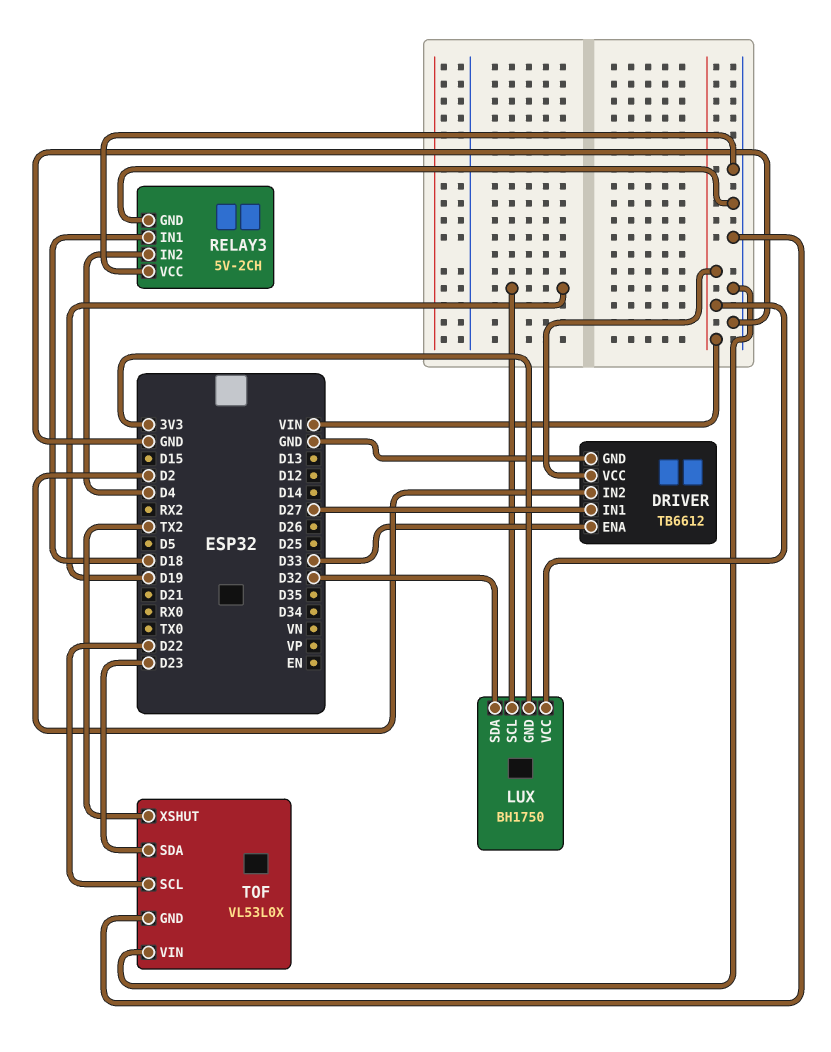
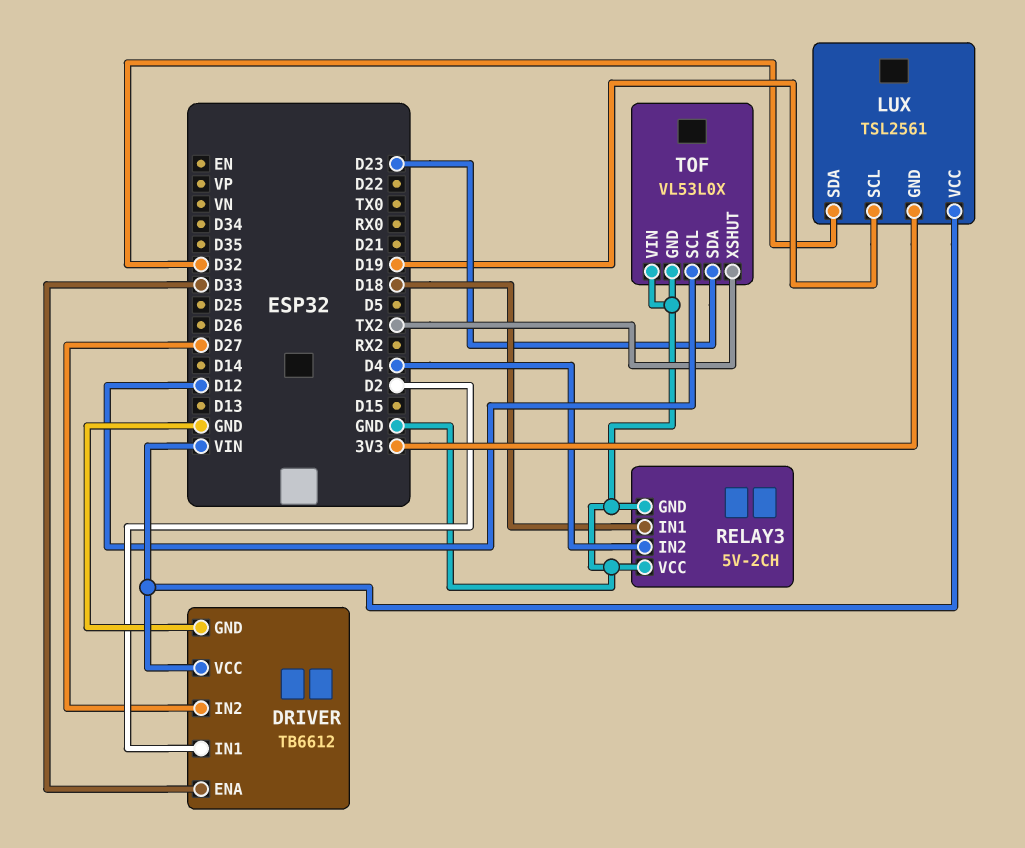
DRIVER pin IN1: D27 -> D2
DRIVER pin IN2: D2 -> D27
LUX: BH1750 -> TSL2561
TOF pin SCL: D22 -> D12

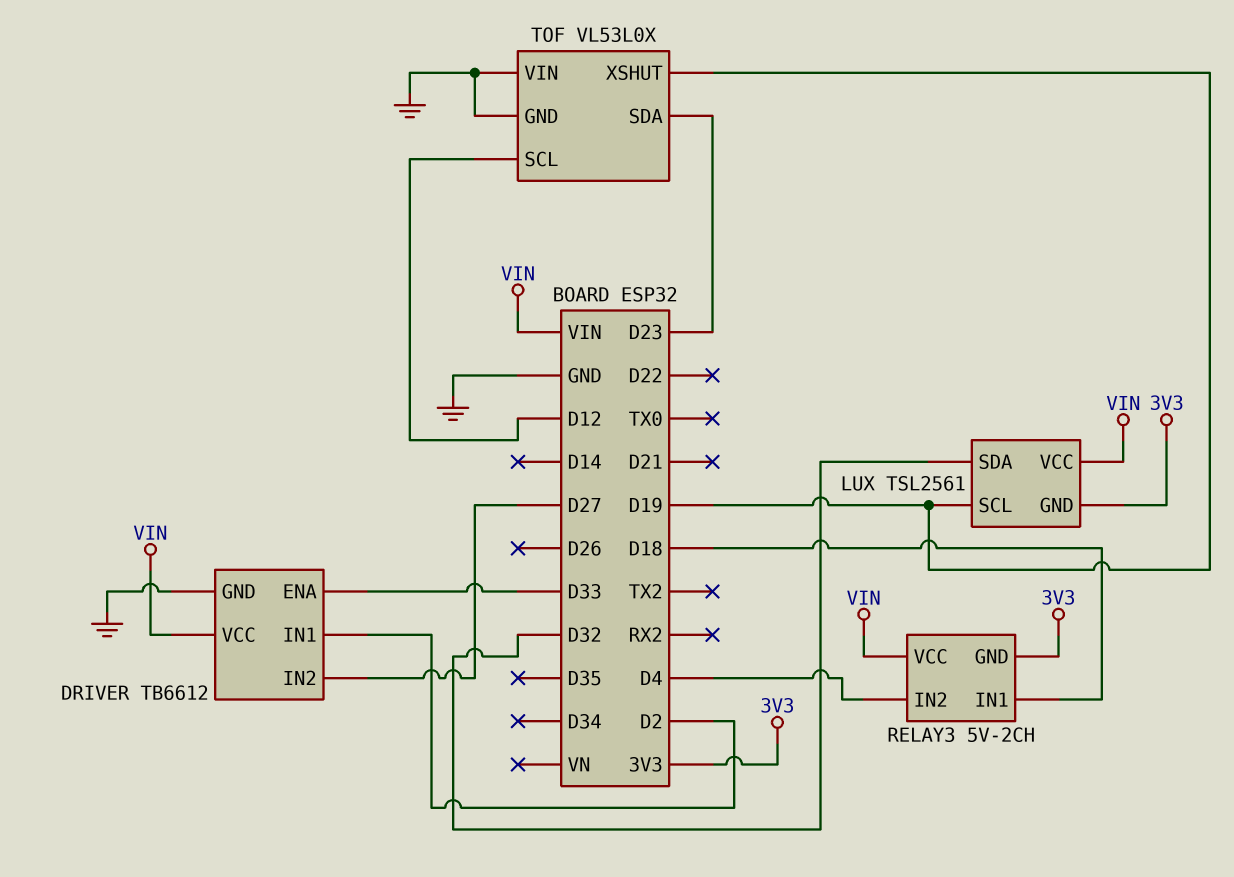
RELAY3 pin GND: GND -> 3V3
RELAY3 pin VCC: GND -> VIN
TOF pin XSHUT: TX2 -> D19

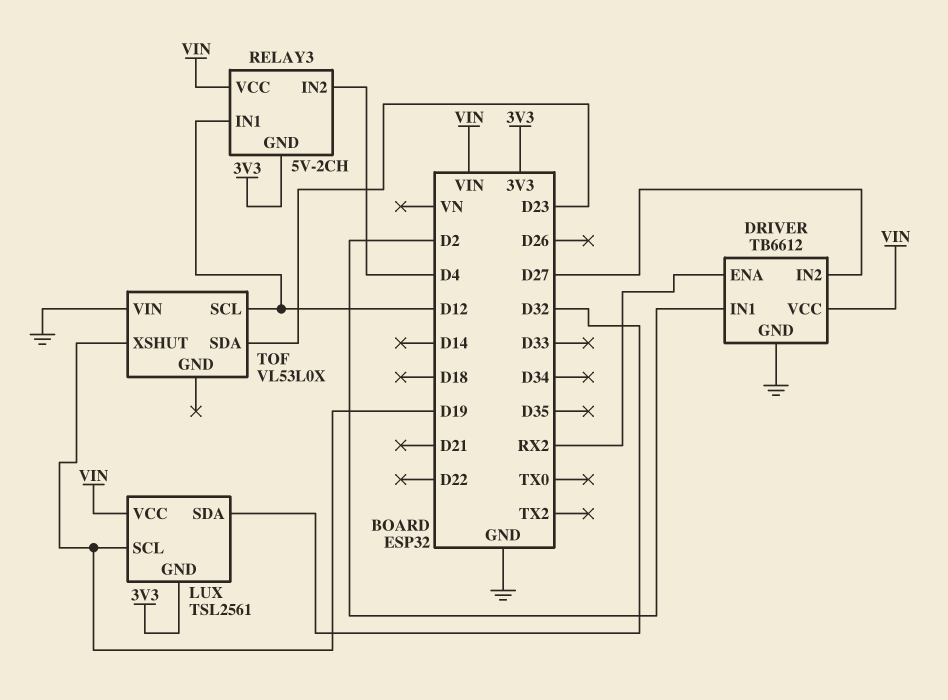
DRIVER pin ENA: D33 -> RX2
RELAY3 pin IN1: D18 -> D12
TOF pin GND: GND -> none

